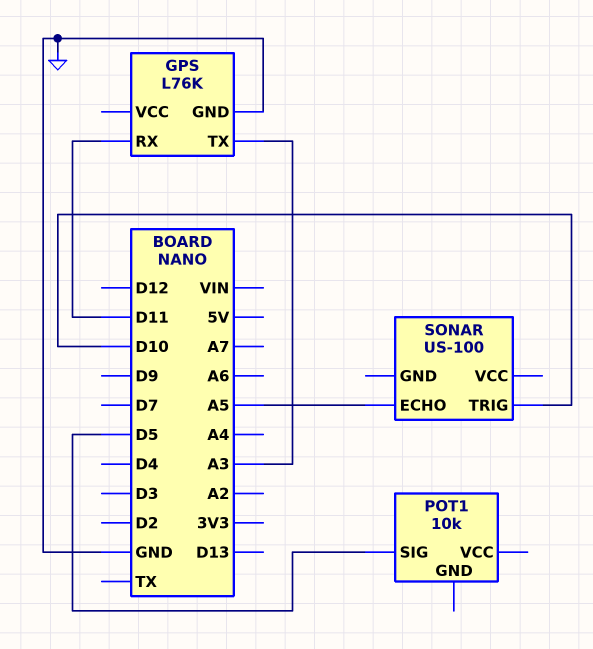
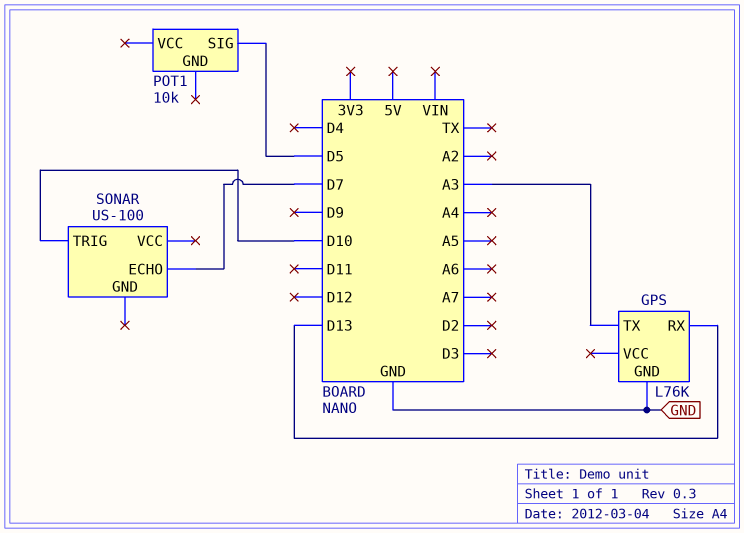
GPS pin RX: D11 -> D13
SONAR pin ECHO: A5 -> D7

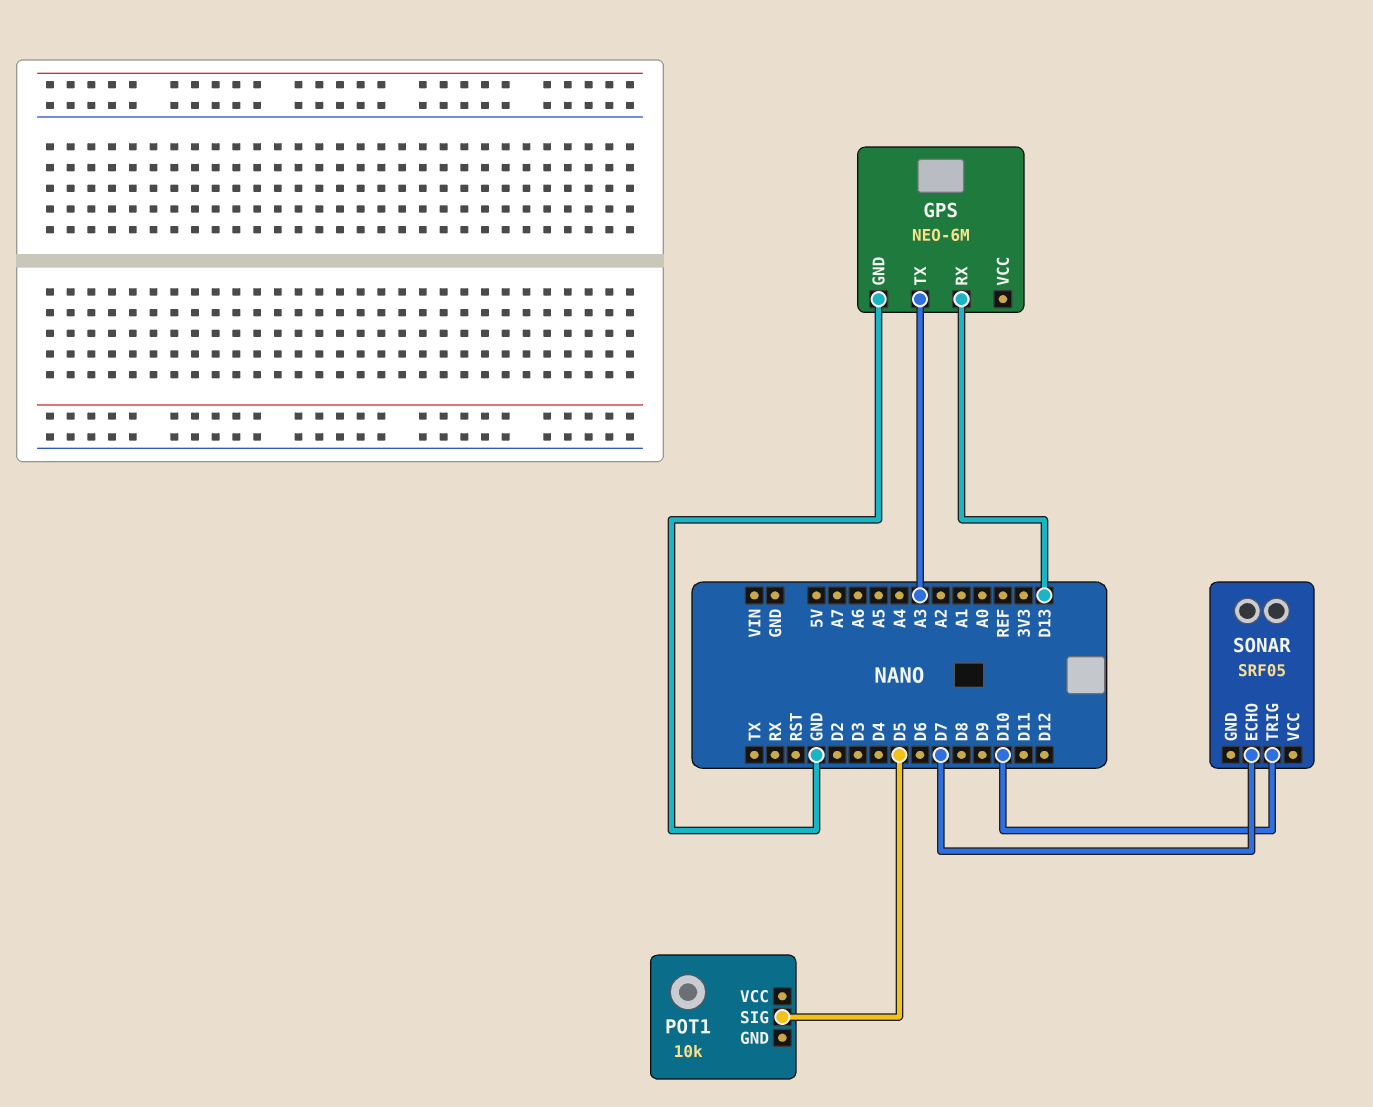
GPS: L76K -> NEO-6M
SONAR: US-100 -> SRF05

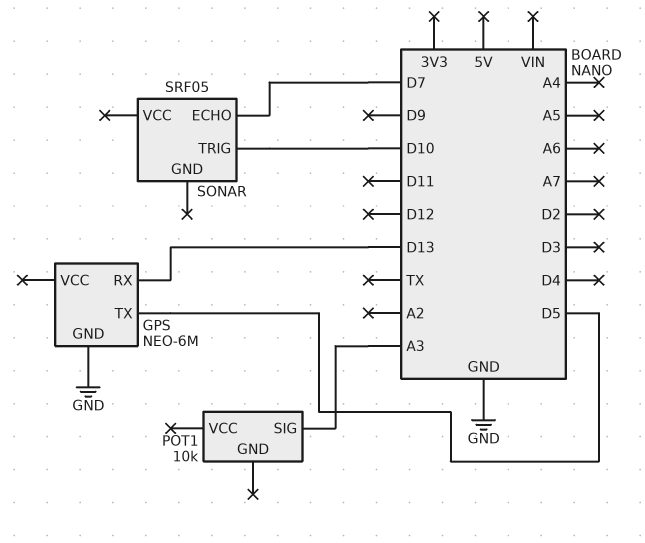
GPS pin TX: A3 -> D5
POT1 pin SIG: D5 -> A3

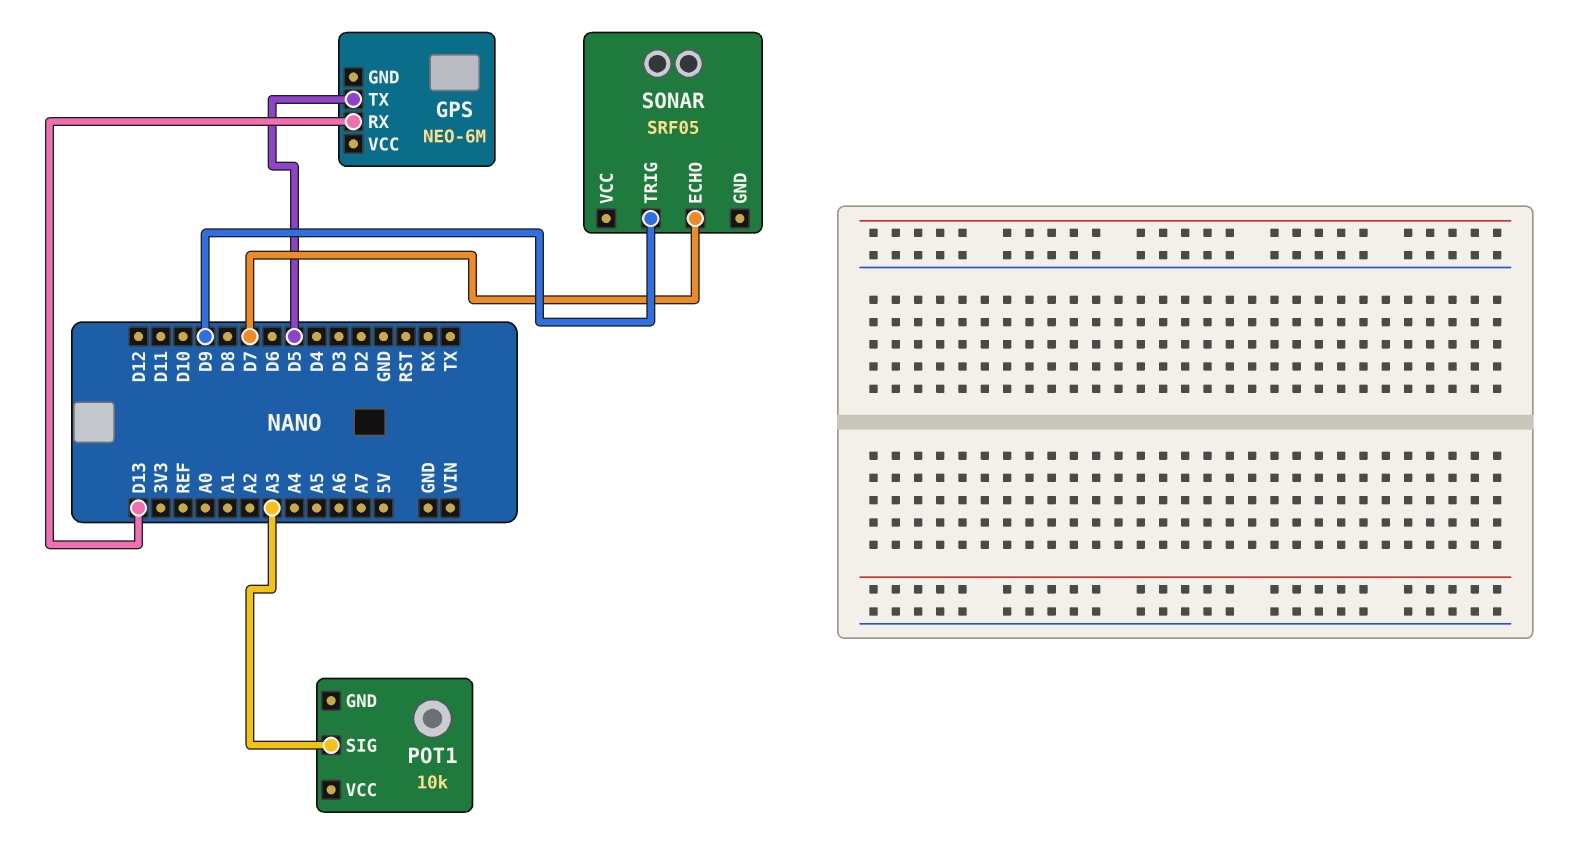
GPS pin GND: GND -> none
SONAR pin TRIG: D10 -> D9

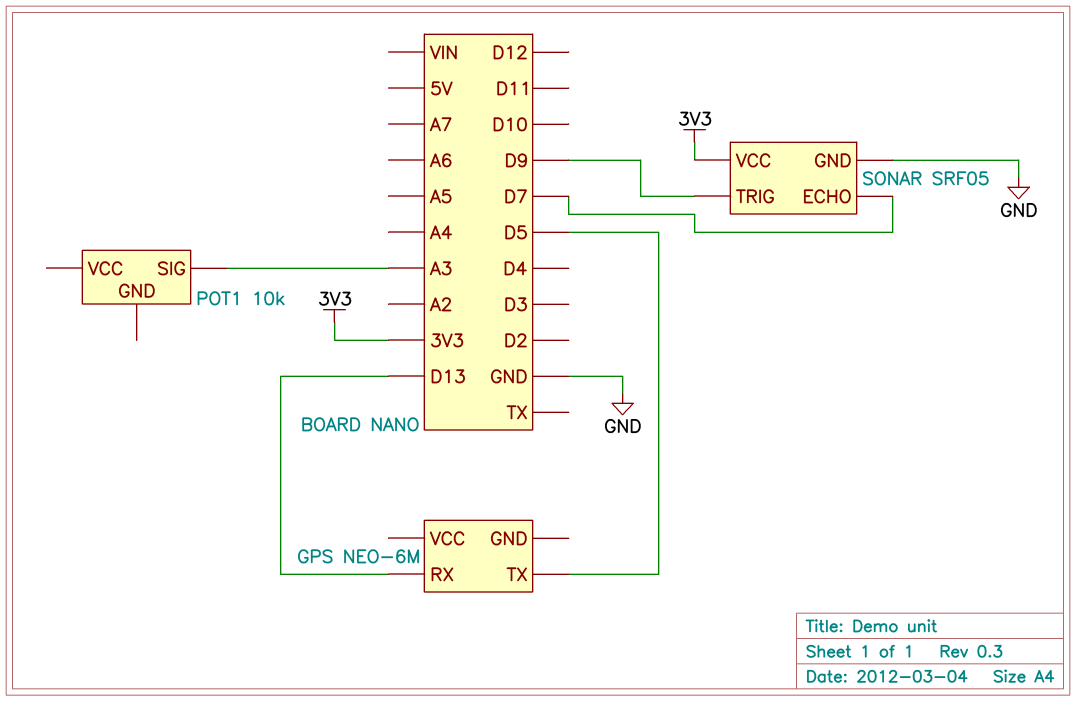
SONAR pin GND: none -> GND
SONAR pin VCC: none -> 3V3

